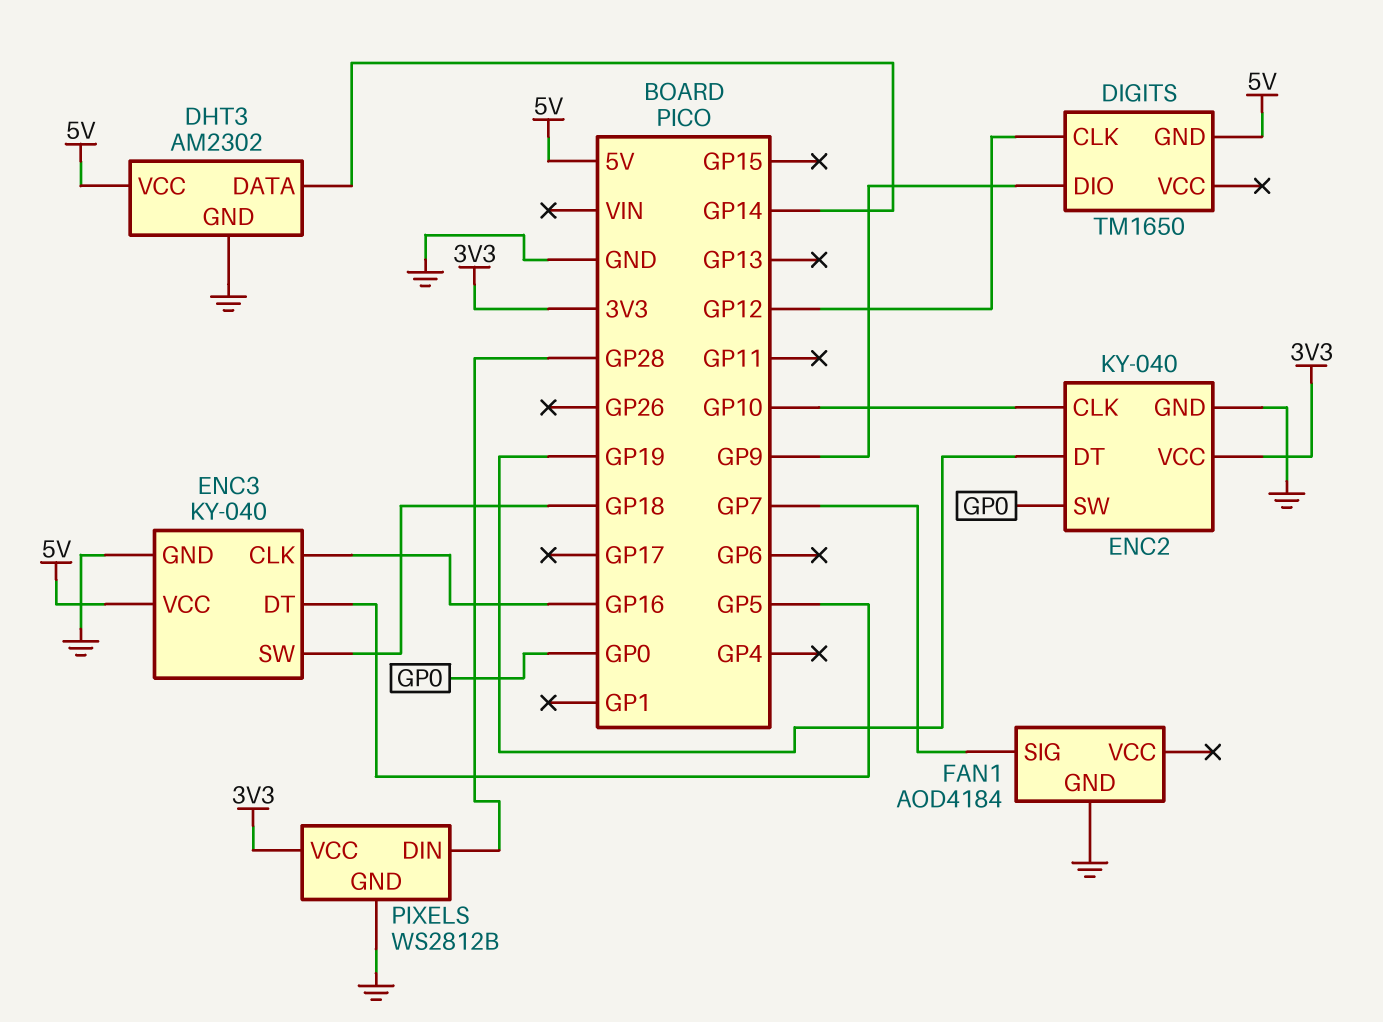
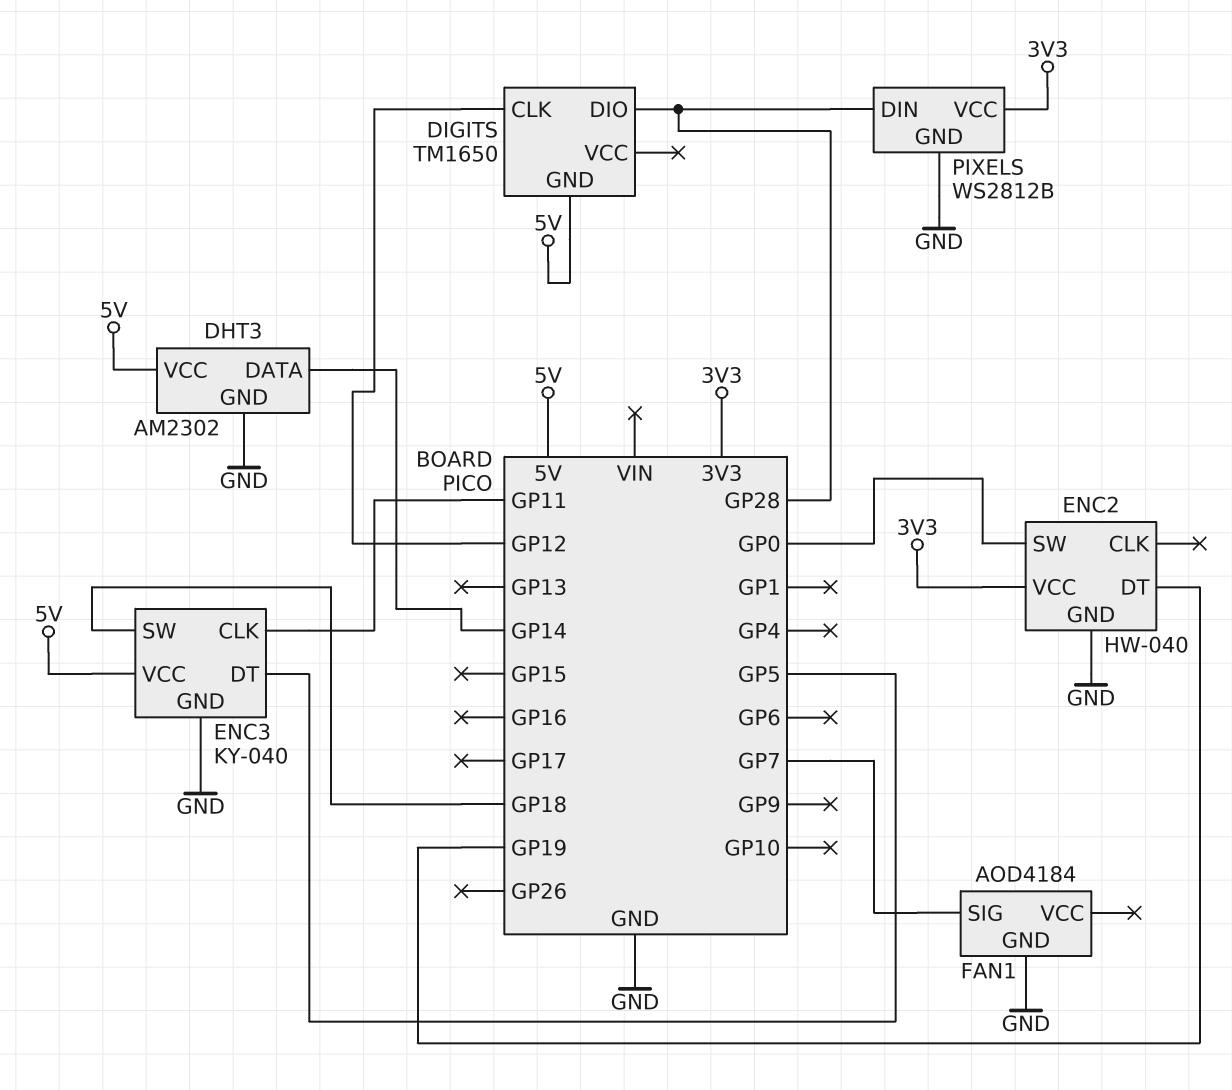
DIGITS pin DIO: GP9 -> GP28
ENC2: KY-040 -> HW-040
ENC2 pin CLK: GP10 -> none
ENC3 pin CLK: GP16 -> GP11

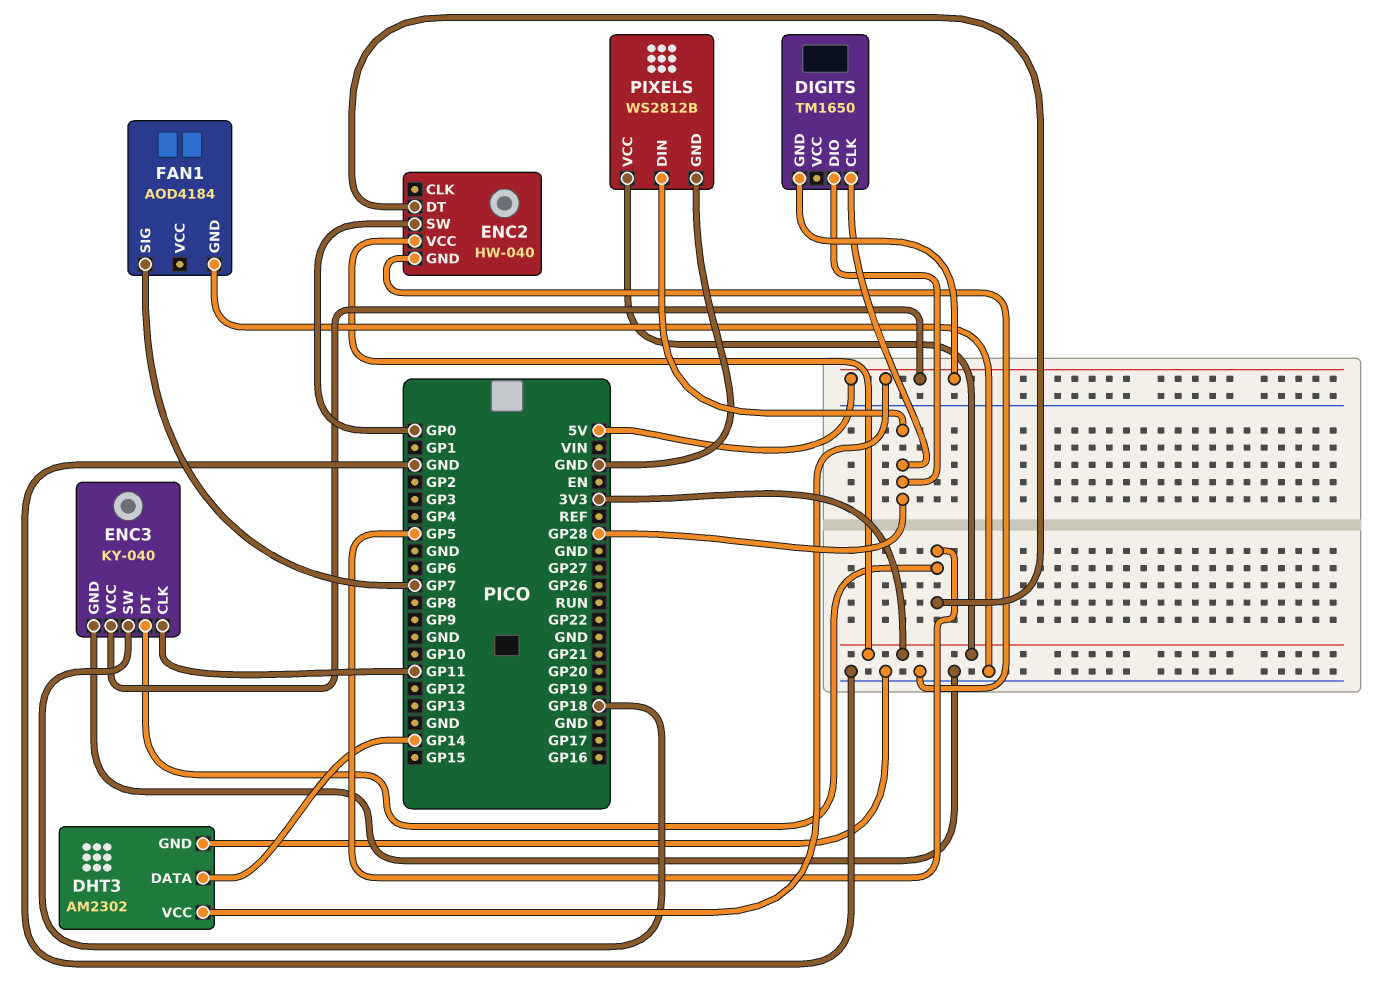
DIGITS pin CLK: GP12 -> GP28
ENC2 pin DT: GP19 -> GP5

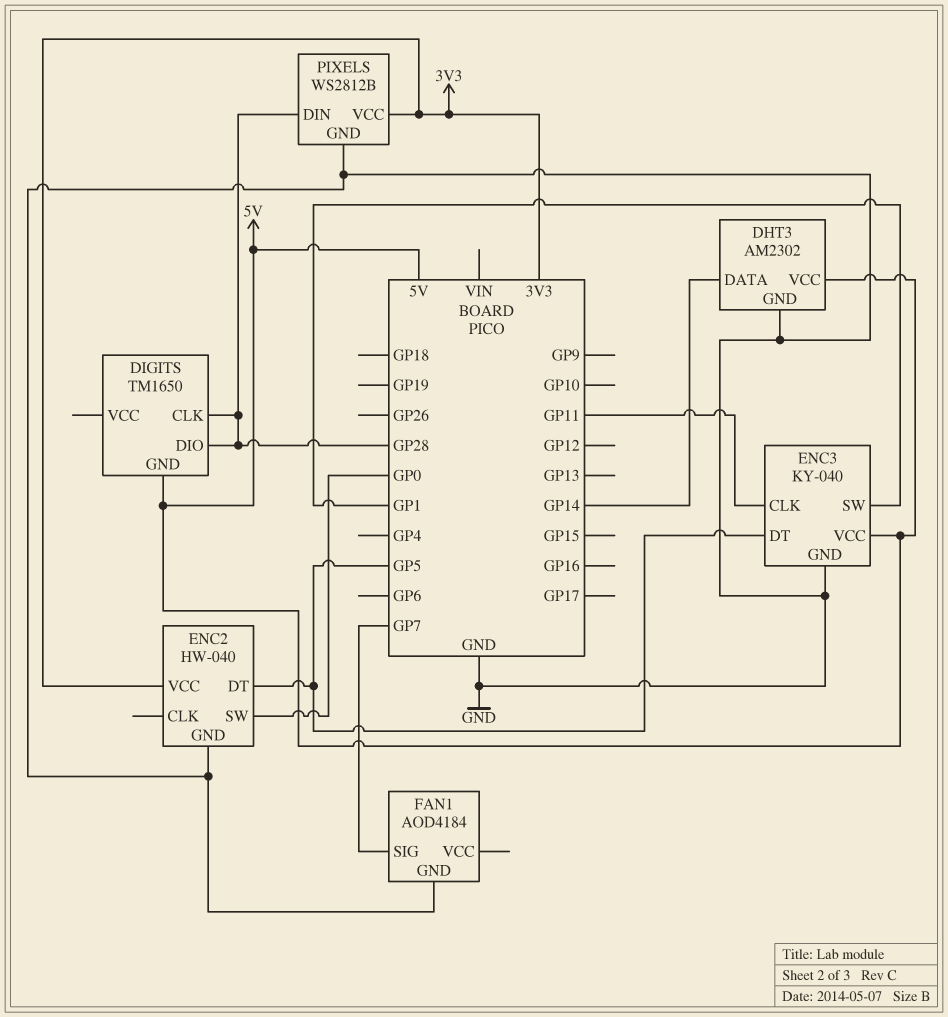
ENC3 pin SW: GP18 -> GP1

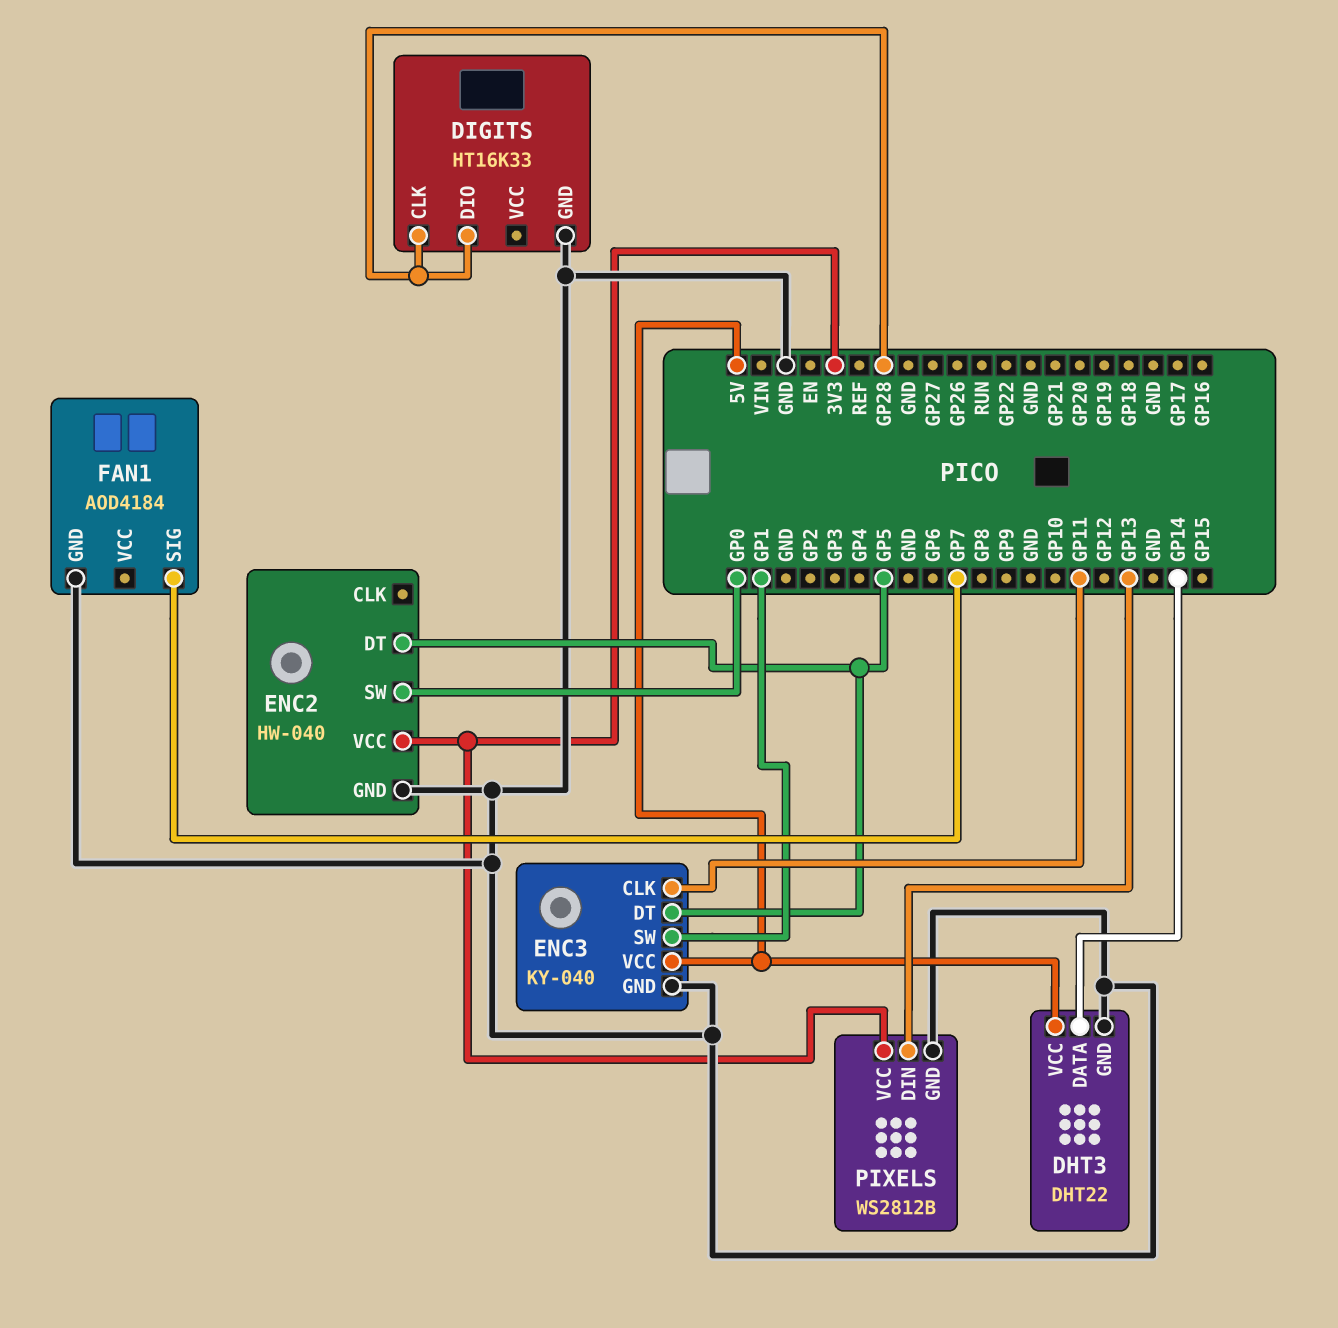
DHT3: AM2302 -> DHT22
DIGITS: TM1650 -> HT16K33
DIGITS pin GND: 5V -> GND
PIXELS pin DIN: GP28 -> GP13

